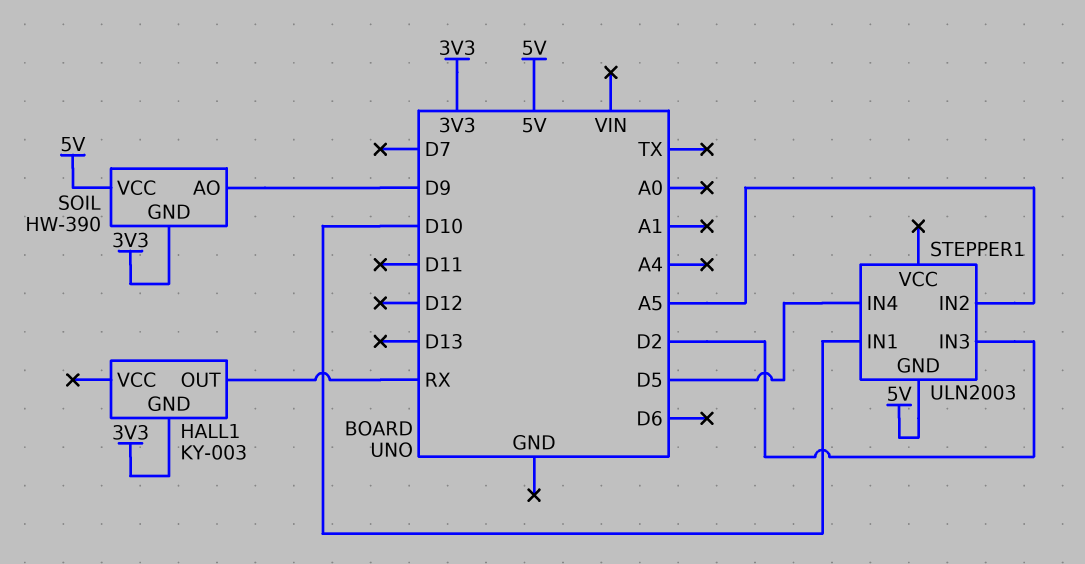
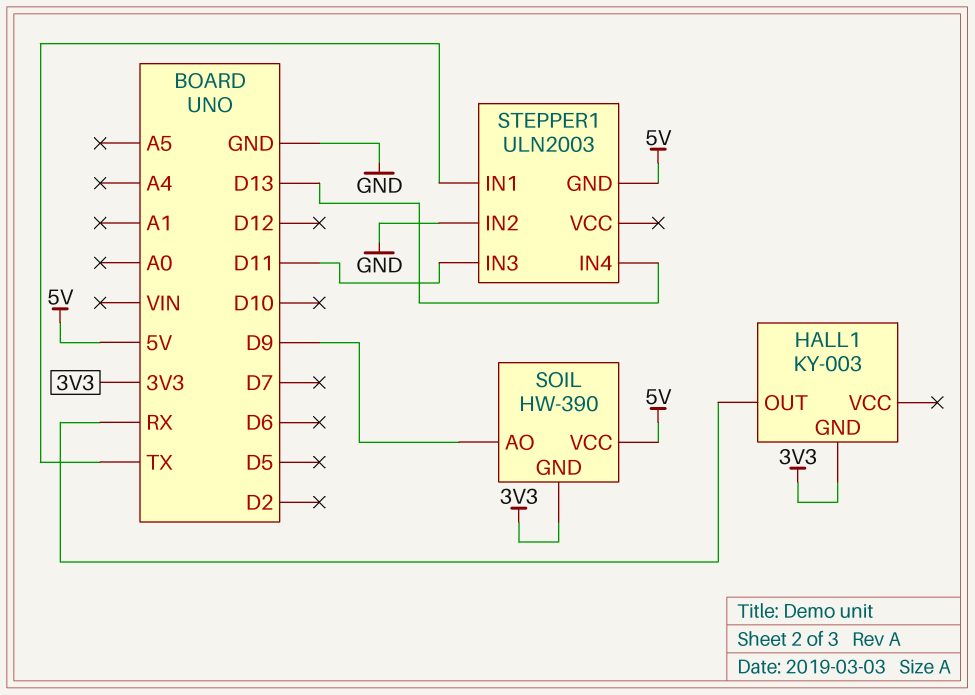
STEPPER1 pin IN1: D10 -> TX
STEPPER1 pin IN2: A5 -> GND
STEPPER1 pin IN3: D2 -> D11
STEPPER1 pin IN4: D5 -> D13

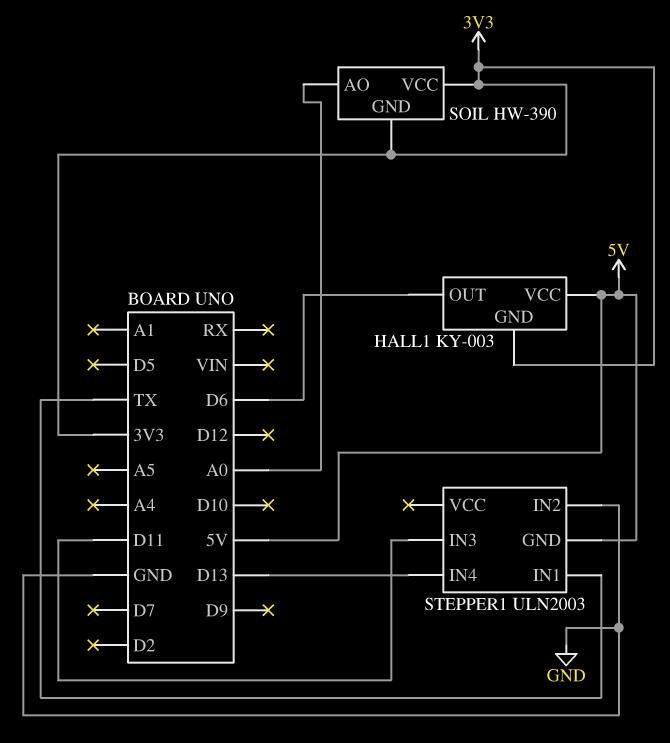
HALL1 pin OUT: RX -> D6
HALL1 pin VCC: none -> 5V
SOIL pin AO: D9 -> A0
SOIL pin VCC: 5V -> 3V3

